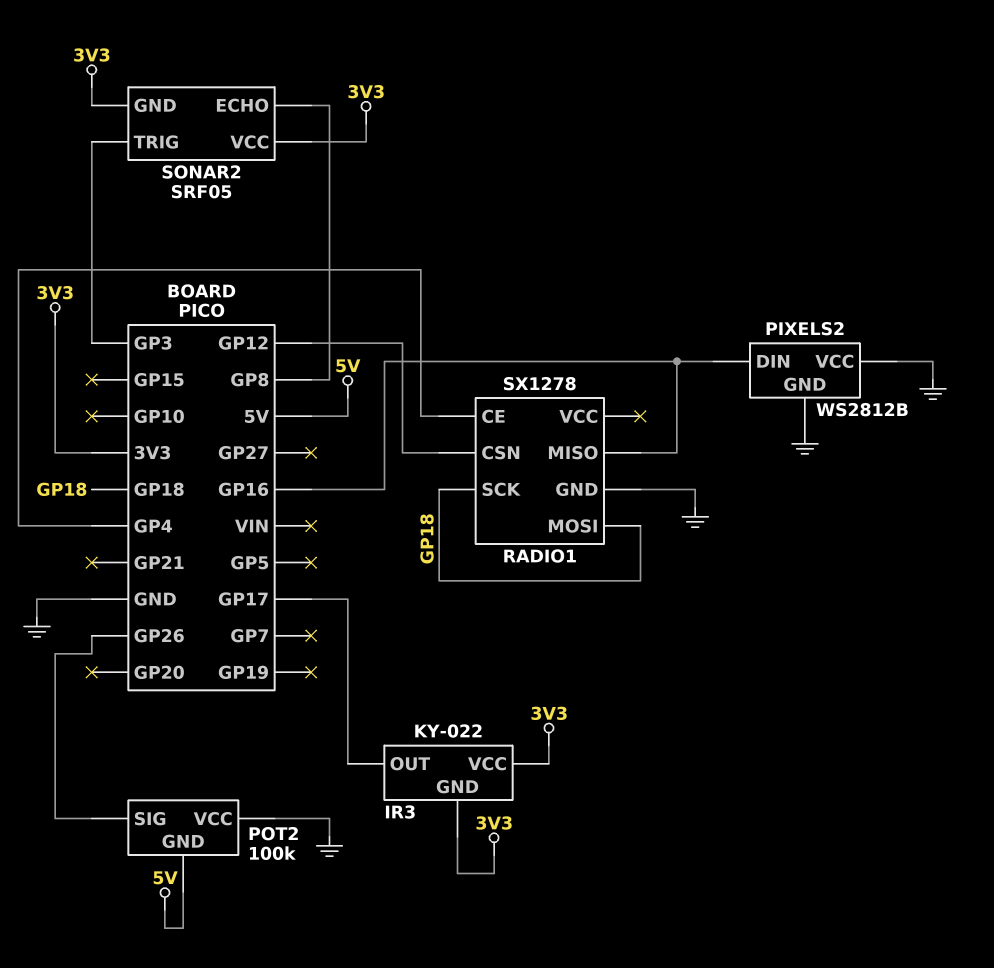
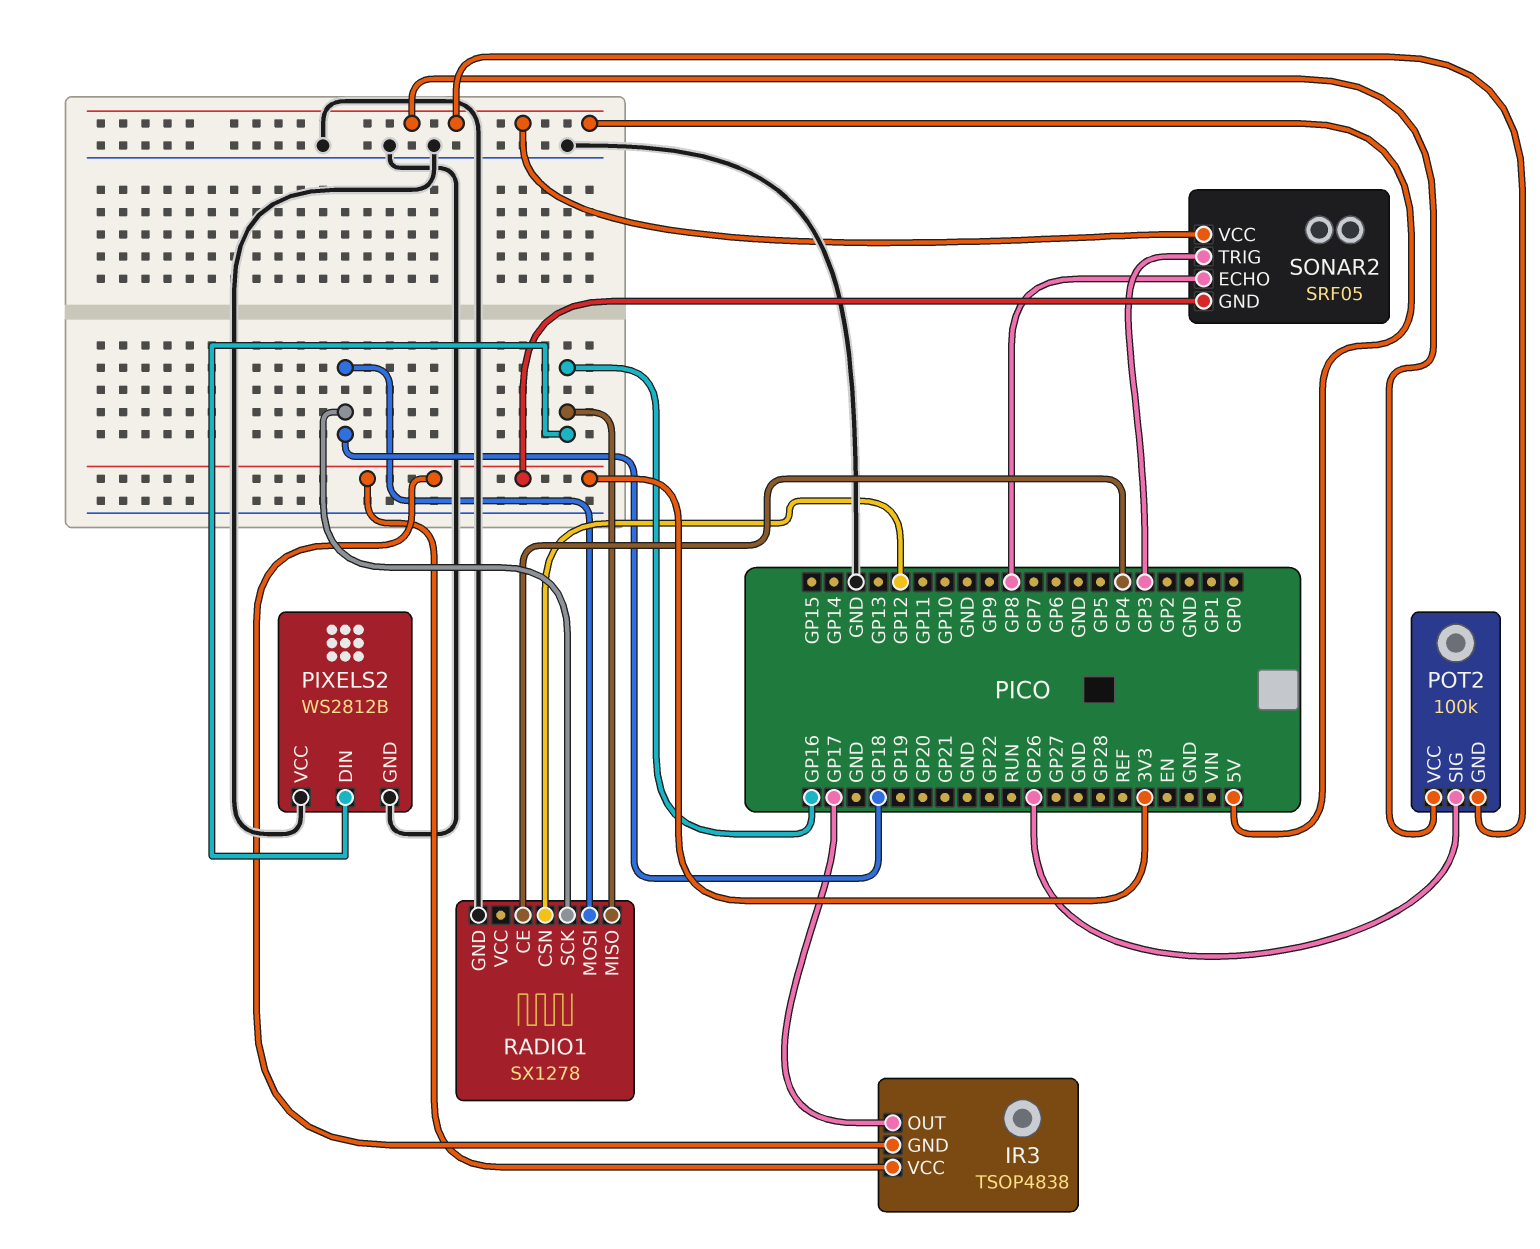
IR3: KY-022 -> TSOP4838
POT2 pin VCC: GND -> 5V
SONAR2 pin VCC: 3V3 -> 5V

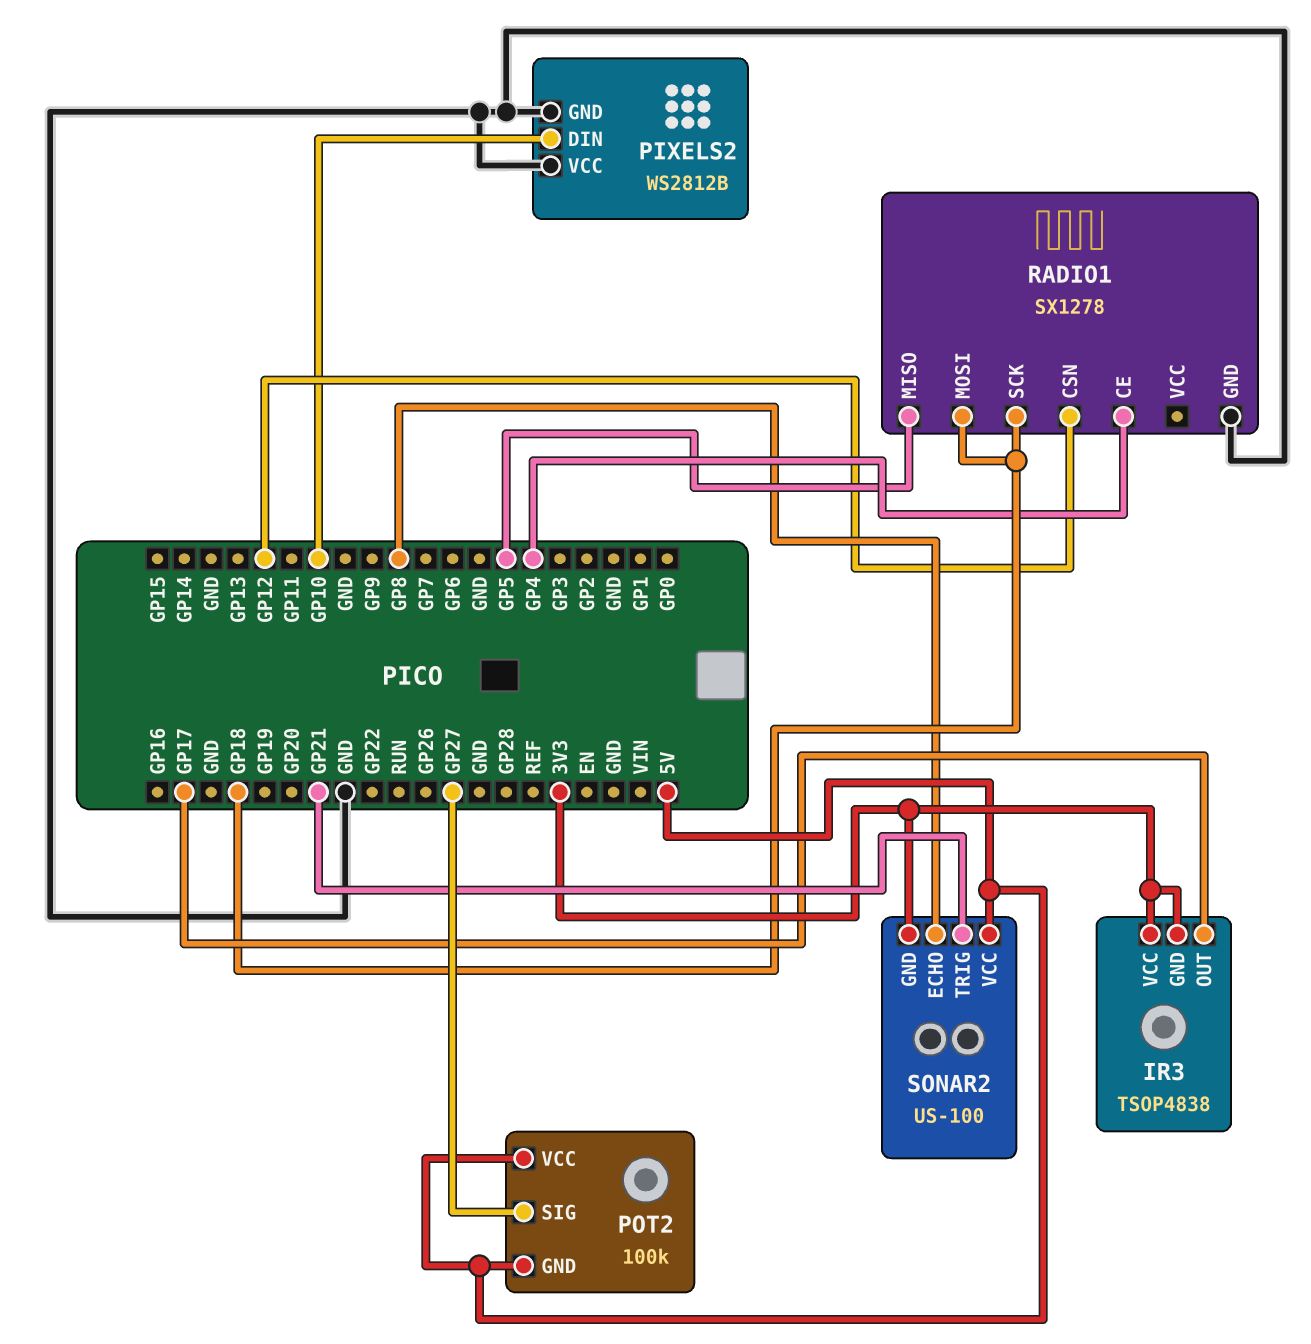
PIXELS2 pin DIN: GP16 -> GP10
POT2 pin SIG: GP26 -> GP27
RADIO1 pin MISO: GP16 -> GP5
SONAR2: SRF05 -> US-100
SONAR2 pin TRIG: GP3 -> GP21

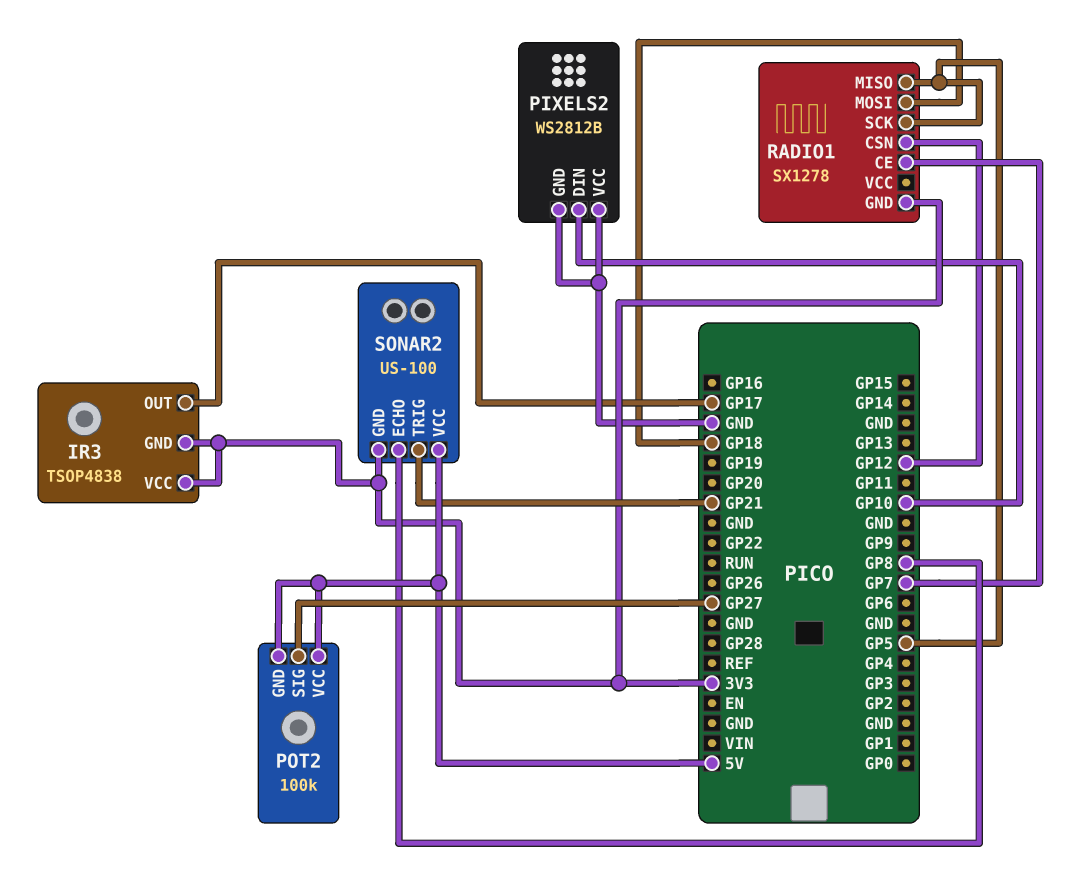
RADIO1 pin CE: GP4 -> GP7
RADIO1 pin GND: GND -> 3V3
RADIO1 pin SCK: GP18 -> GP5

